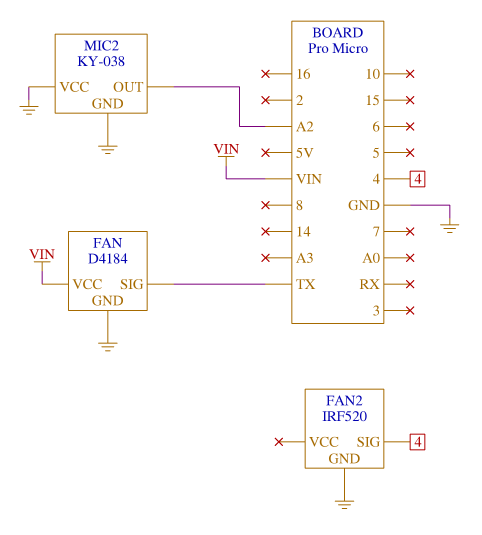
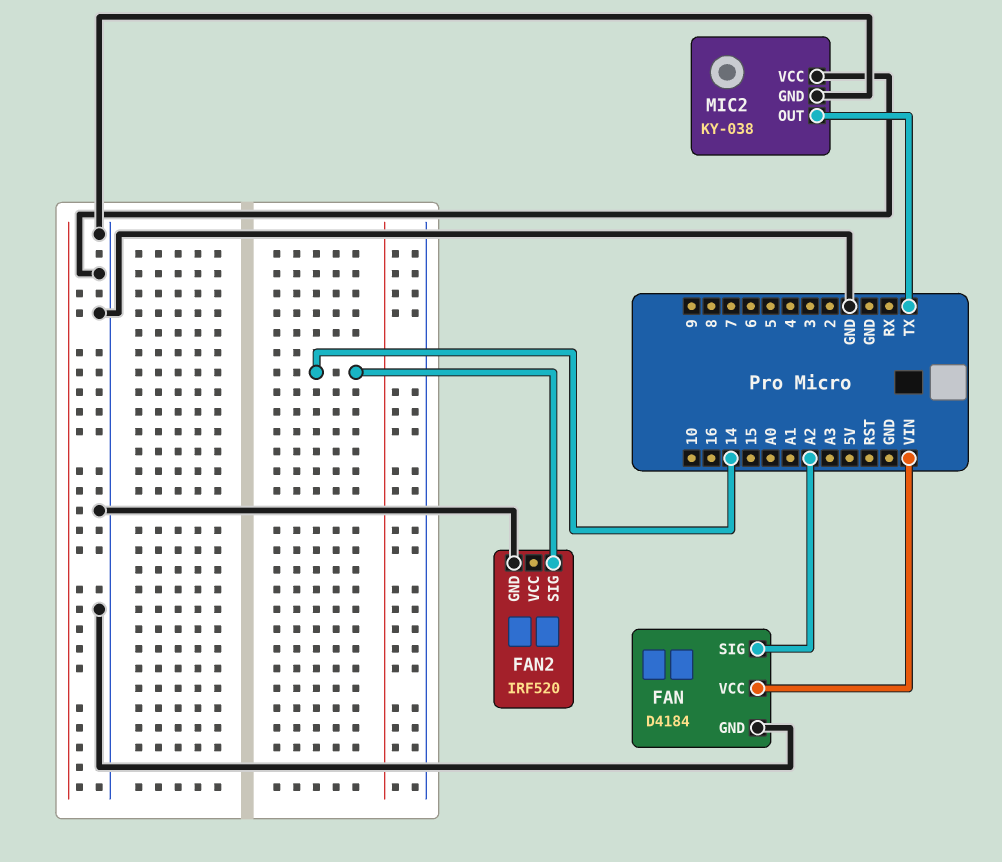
FAN pin SIG: TX -> A2
FAN2 pin SIG: 4 -> 14
MIC2 pin OUT: A2 -> TX

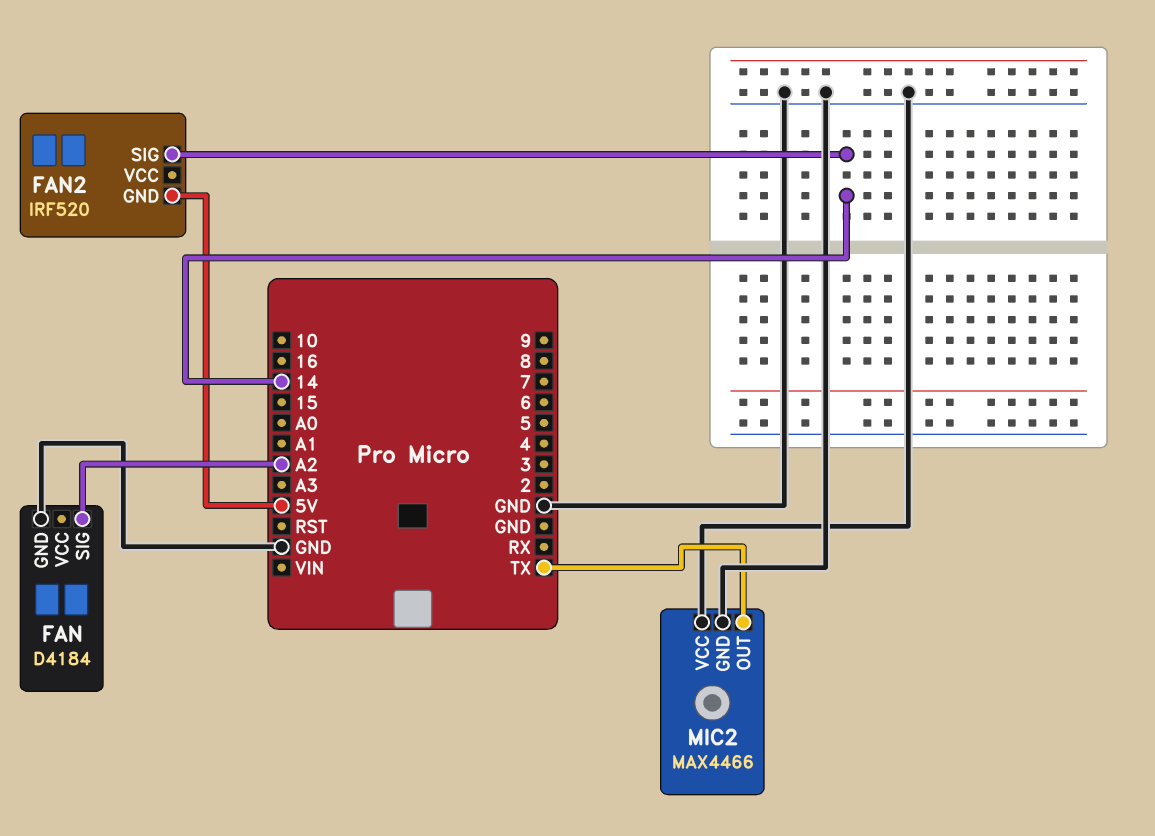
FAN pin VCC: VIN -> none
FAN2 pin GND: GND -> 5V
MIC2: KY-038 -> MAX4466

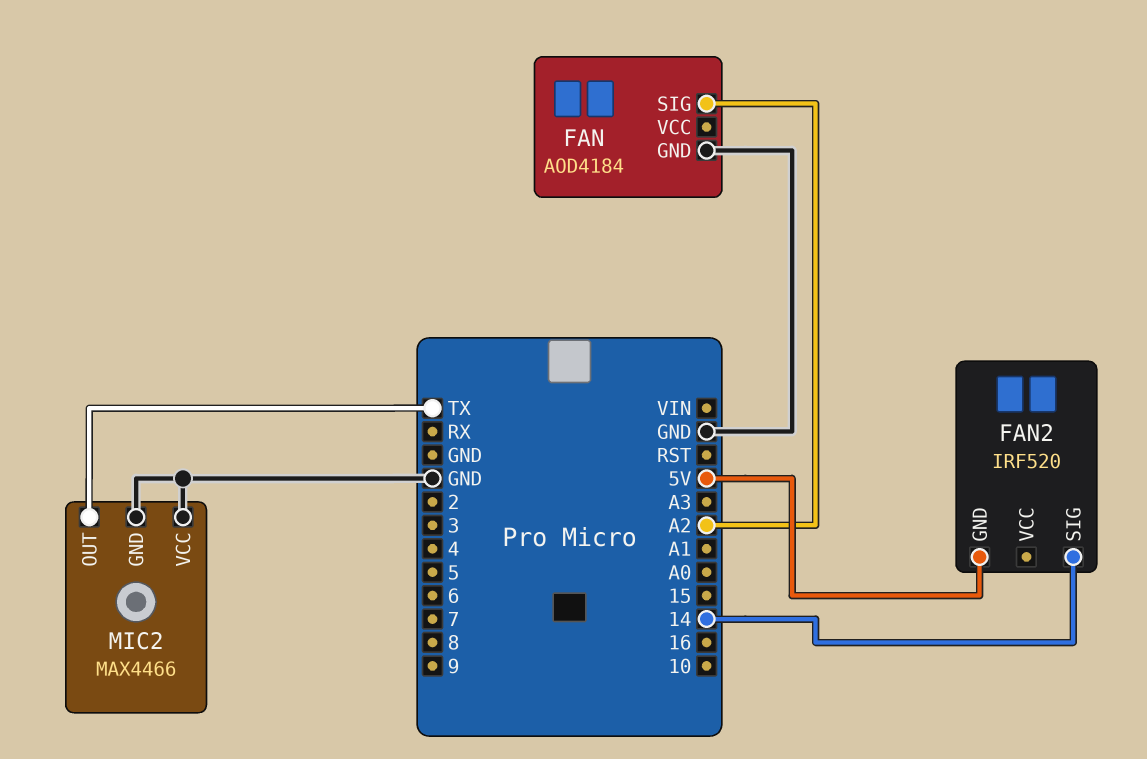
FAN: D4184 -> AOD4184

